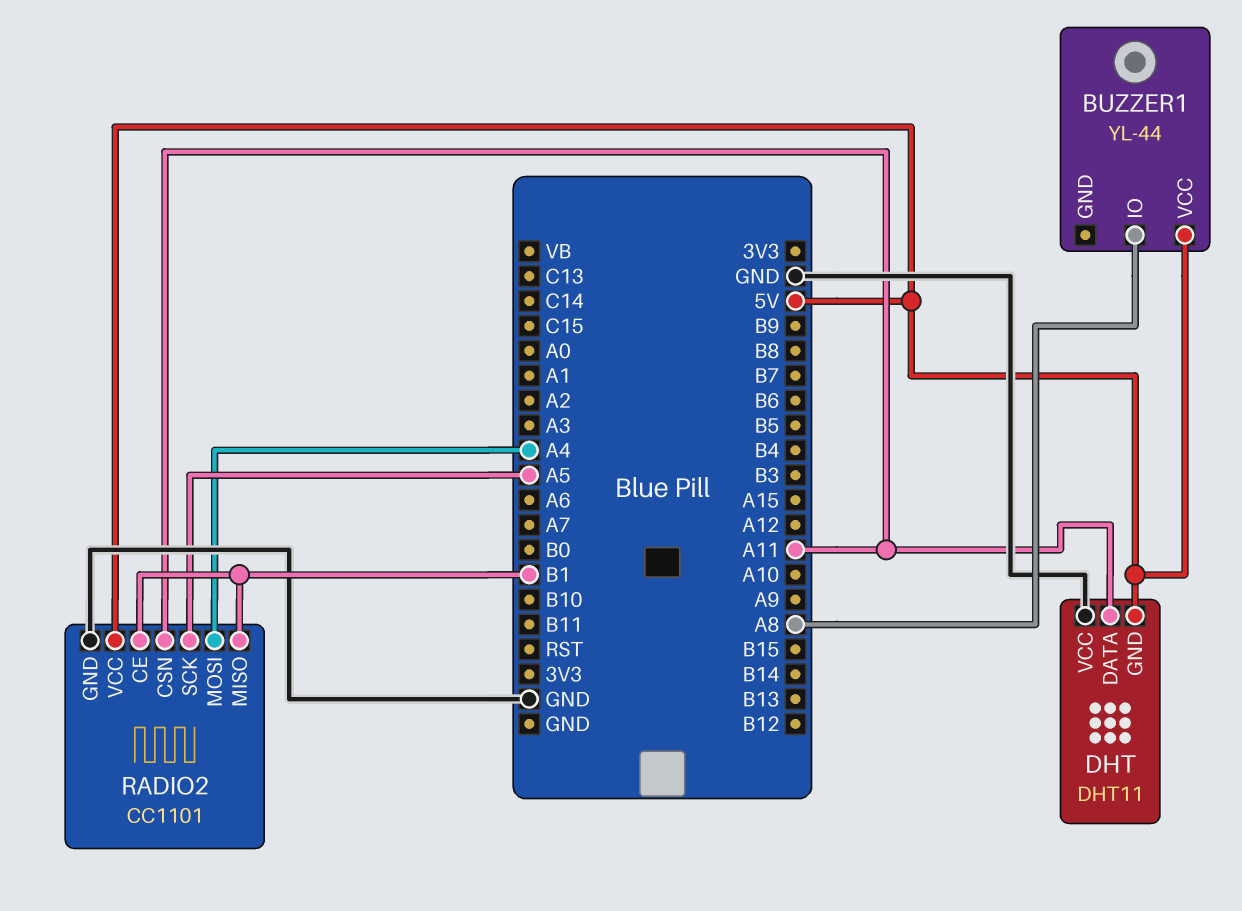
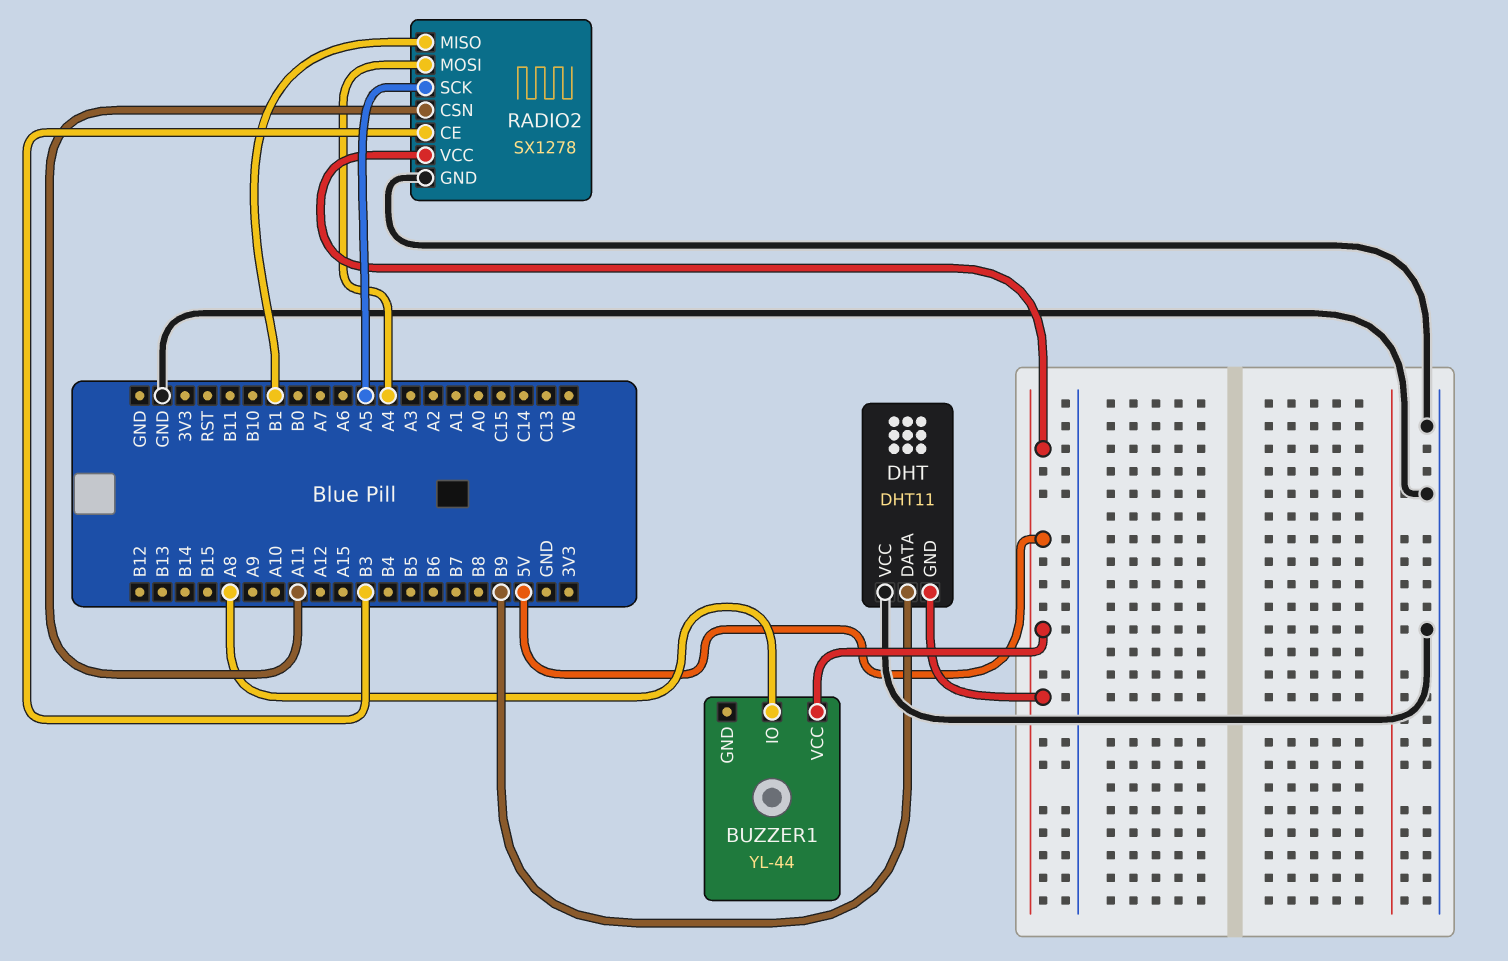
DHT pin DATA: A11 -> B9
RADIO2: CC1101 -> SX1278
RADIO2 pin CE: B1 -> B3

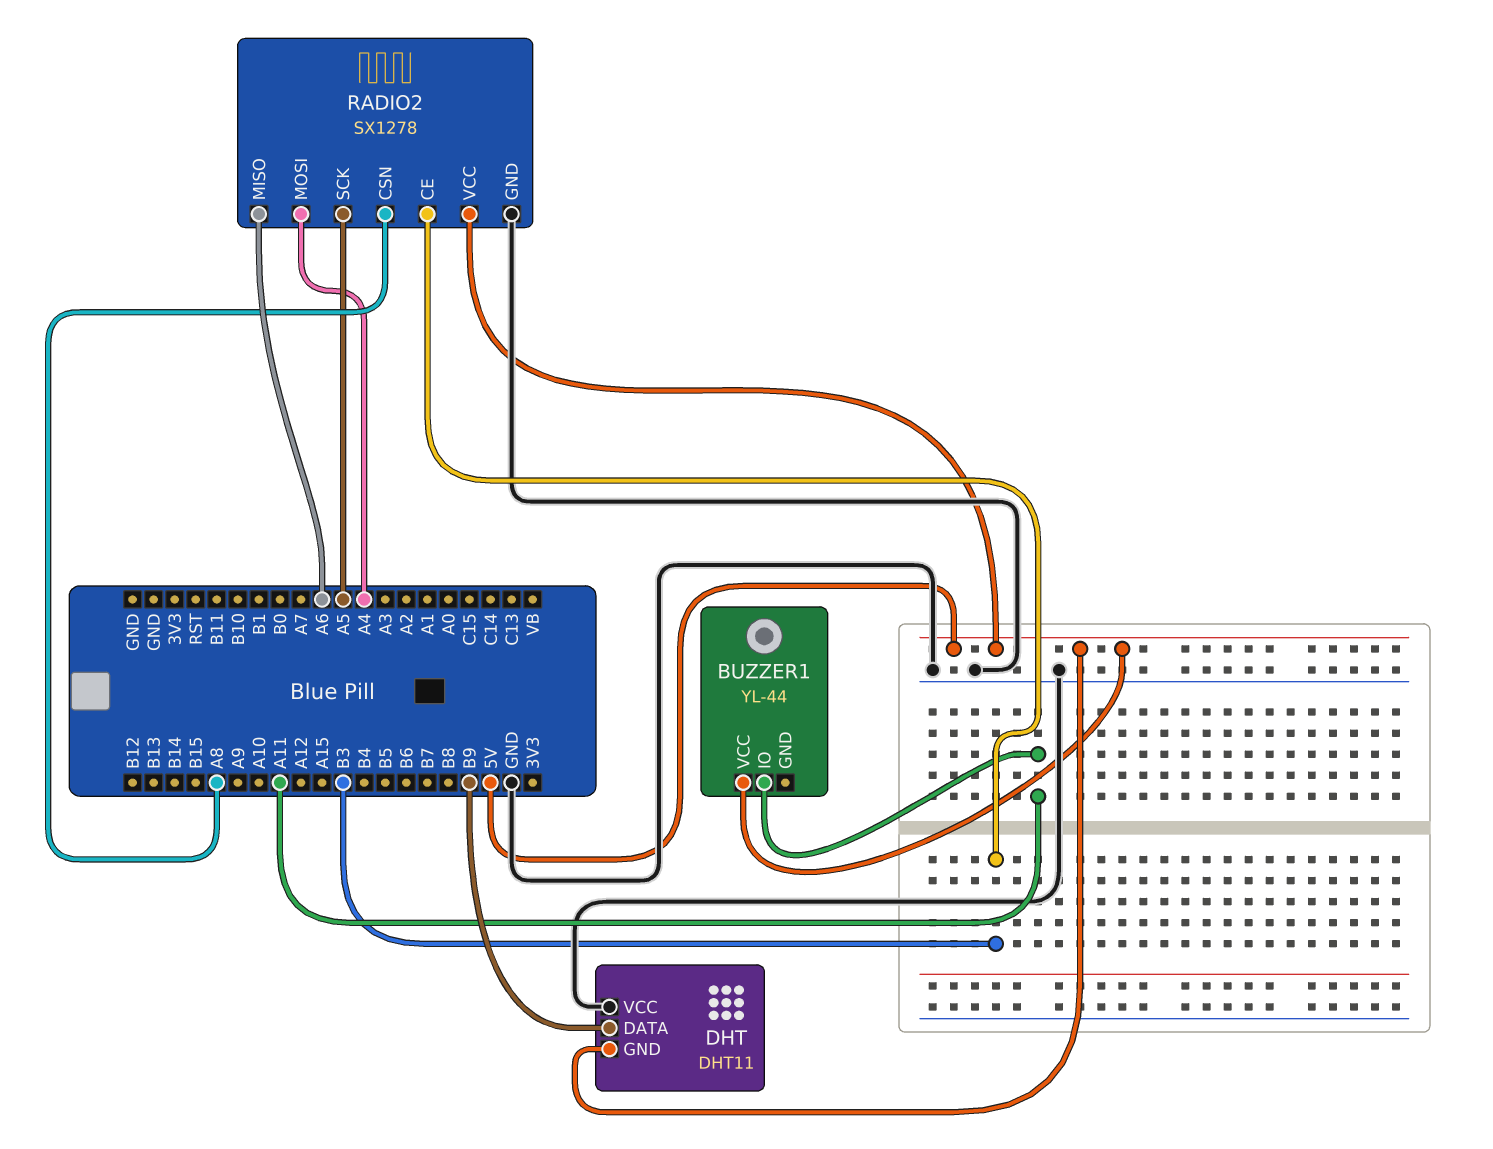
BUZZER1 pin IO: A8 -> A11
RADIO2 pin CSN: A11 -> A8
RADIO2 pin MISO: B1 -> A6

